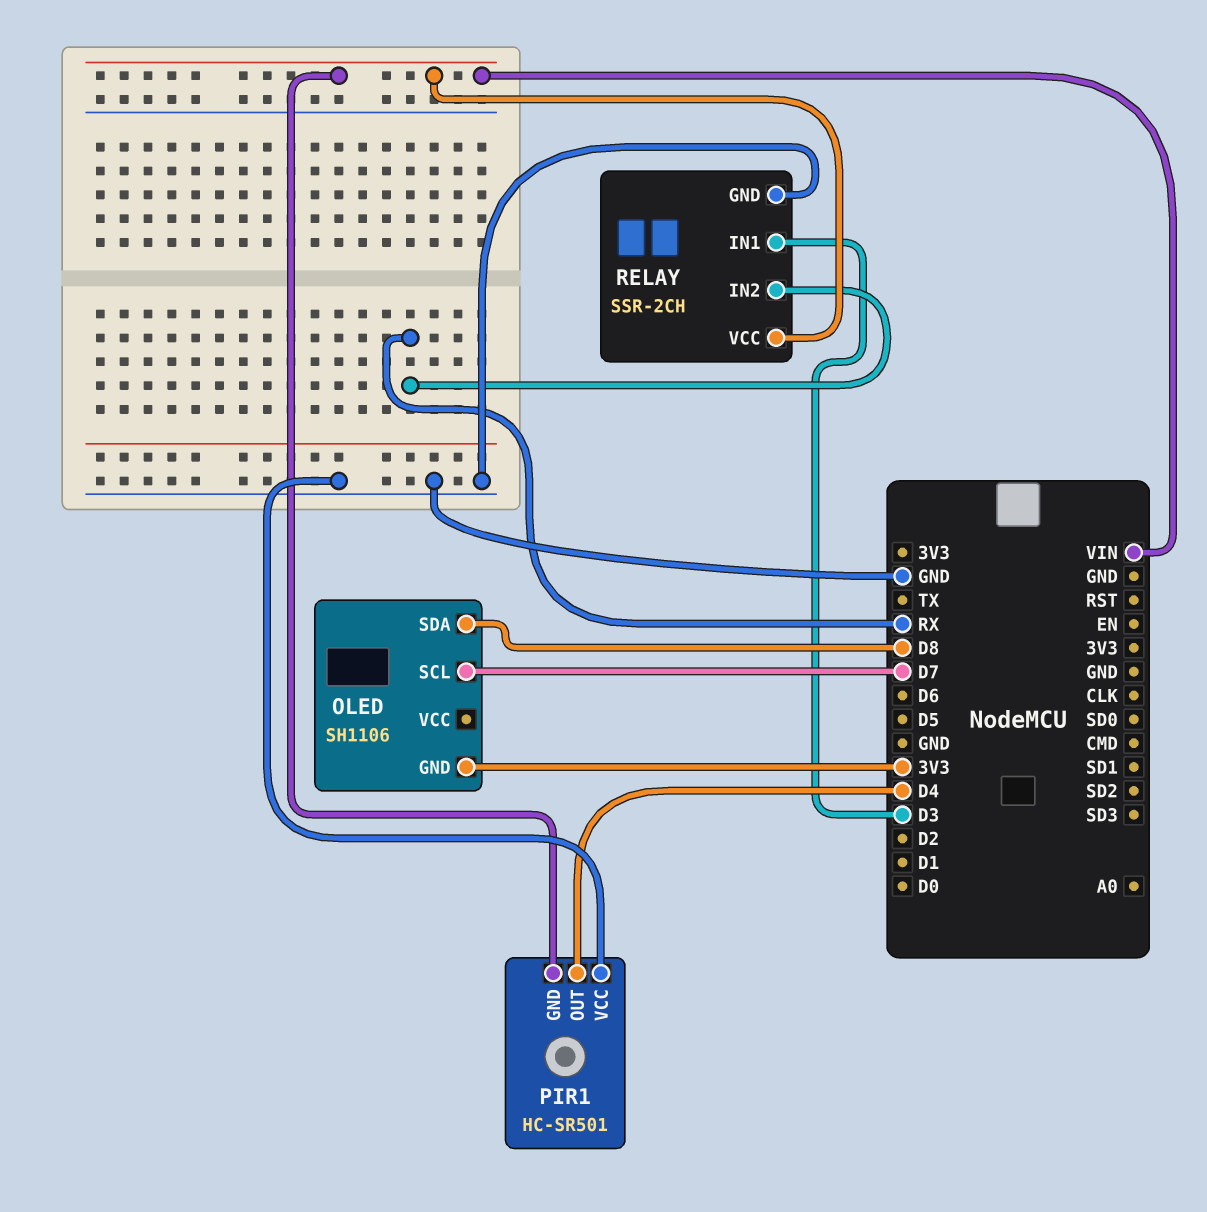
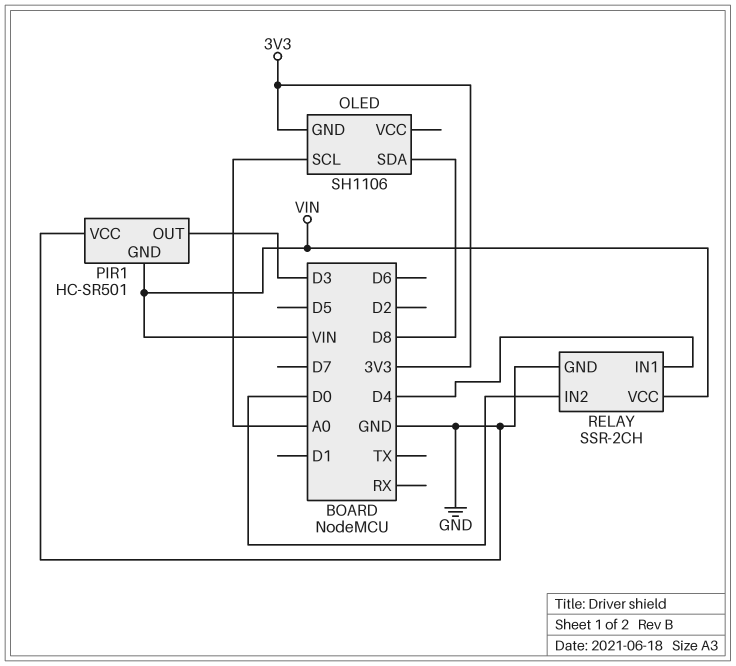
OLED pin SCL: D7 -> A0
PIR1 pin OUT: D4 -> D3
RELAY pin IN1: D3 -> D4
RELAY pin IN2: RX -> D0

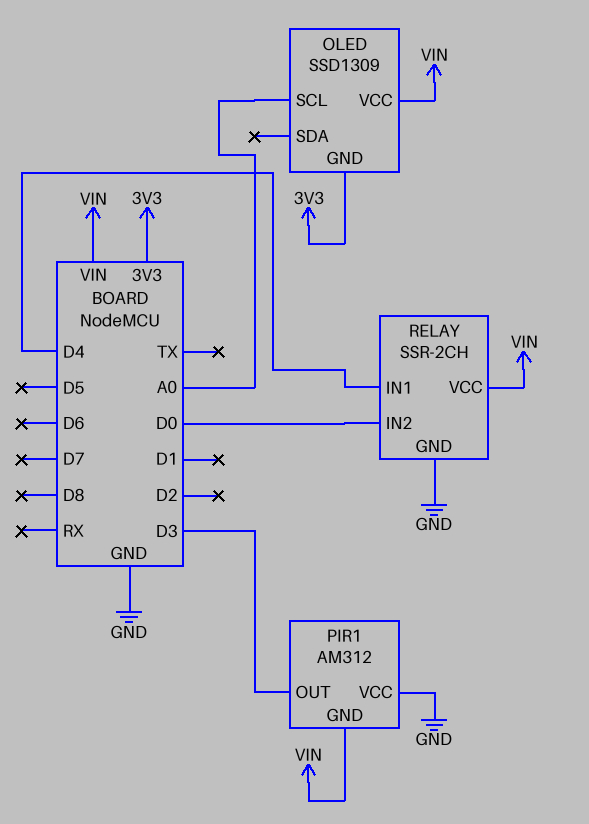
OLED: SH1106 -> SSD1309
OLED pin SDA: D8 -> none
OLED pin VCC: none -> VIN
PIR1: HC-SR501 -> AM312

